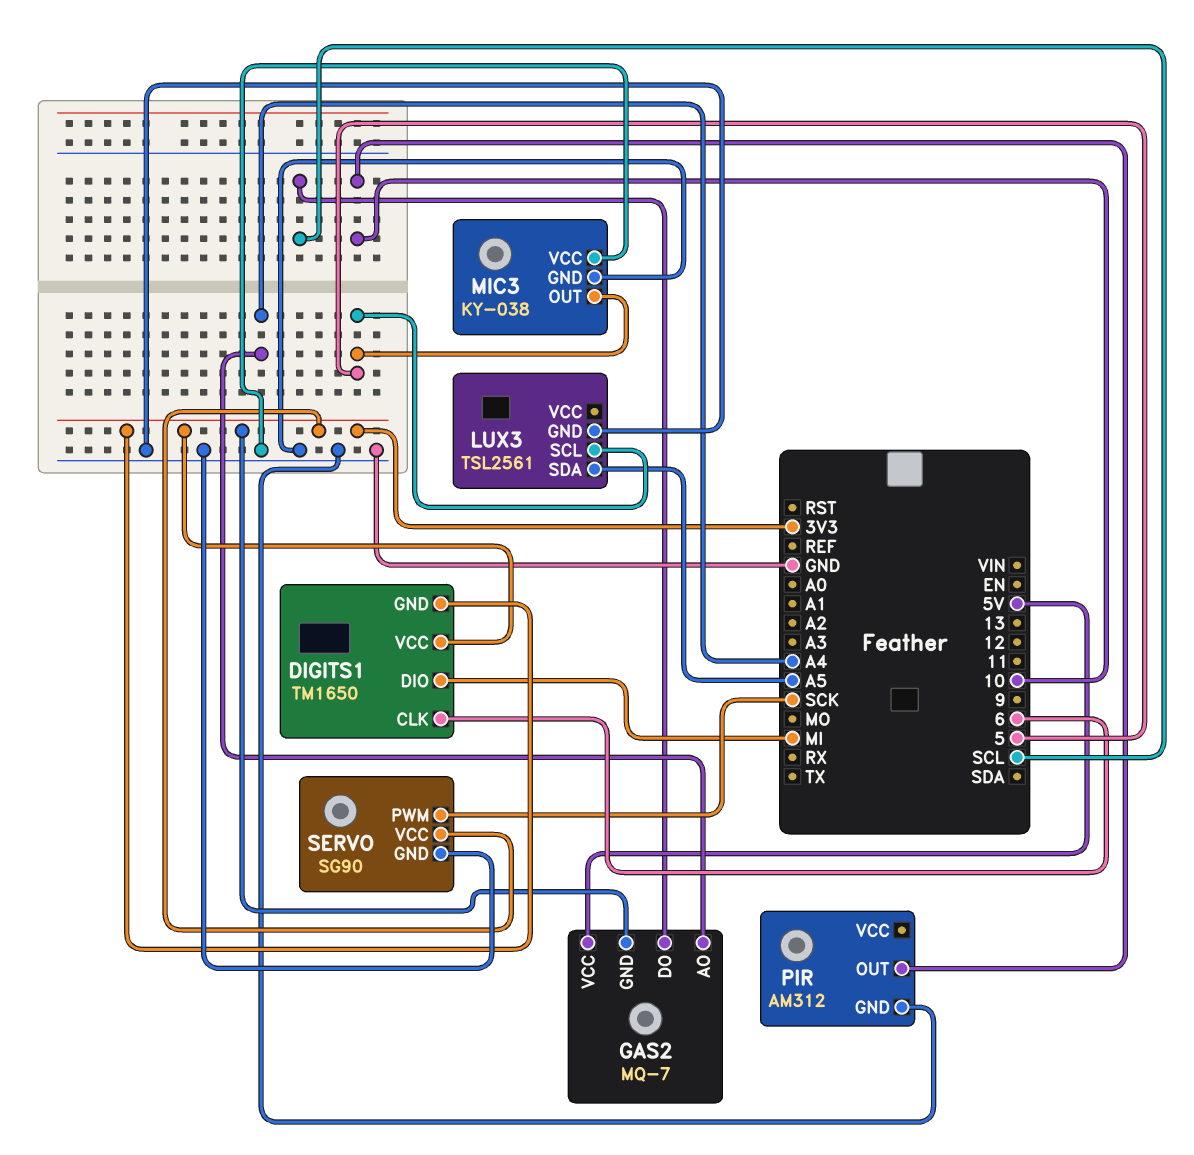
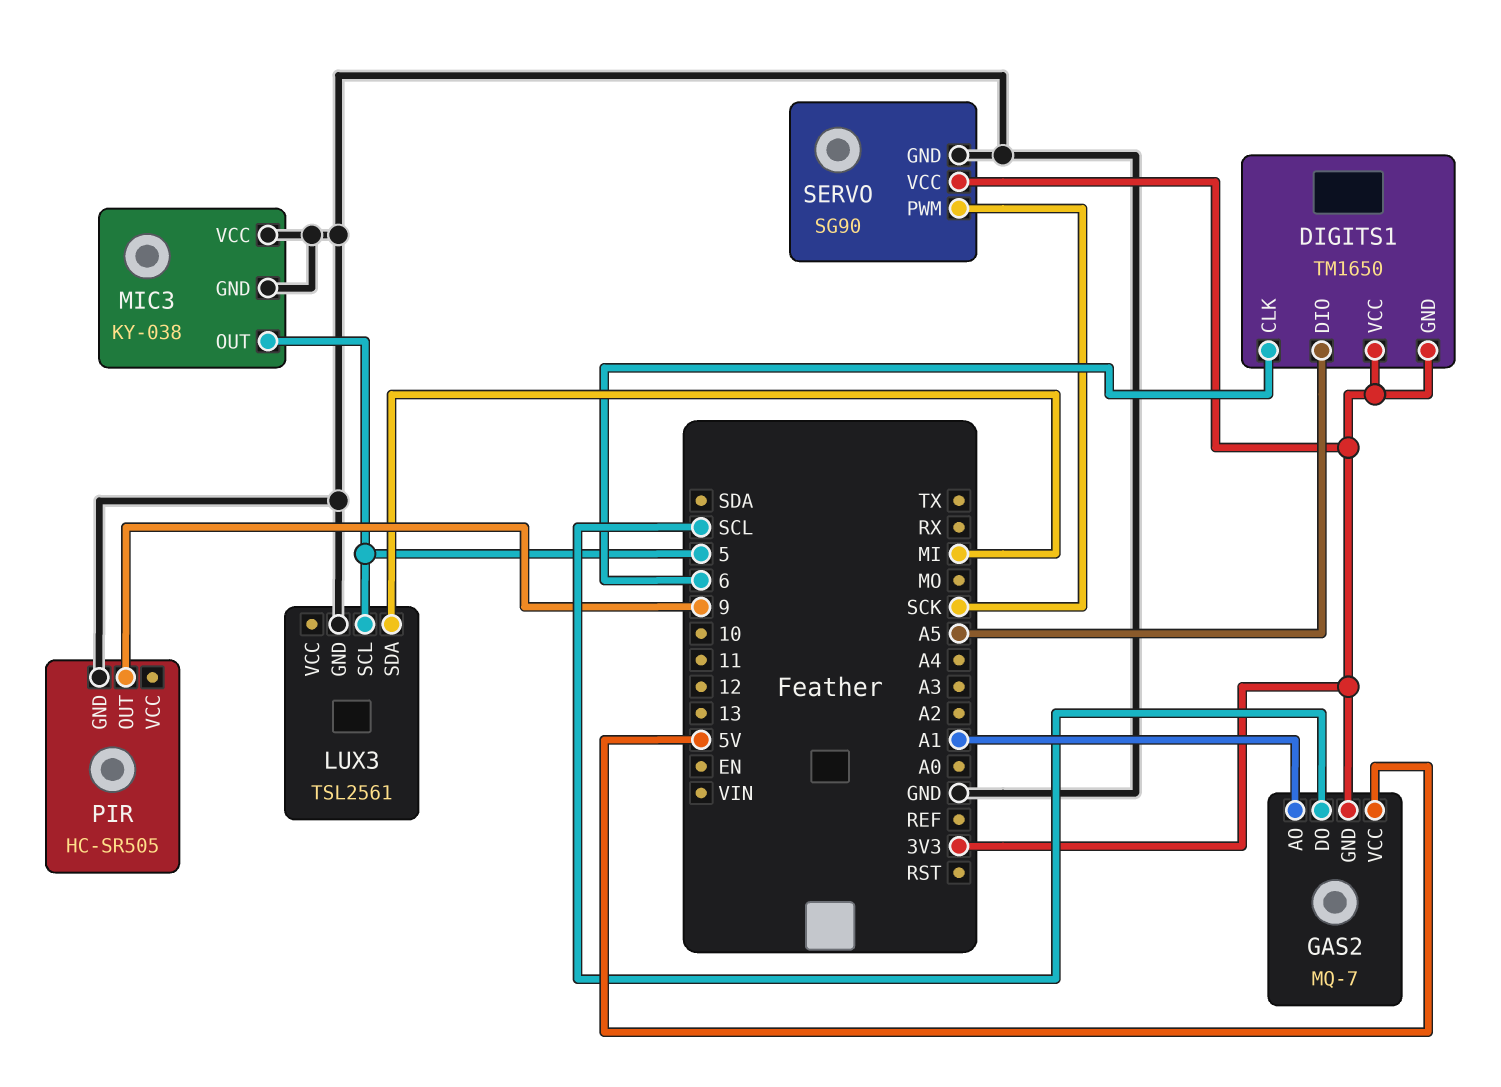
DIGITS1 pin DIO: MI -> A5
GAS2 pin AO: A4 -> A1
LUX3 pin SDA: A5 -> MI
PIR: AM312 -> HC-SR505
PIR pin OUT: 10 -> 9

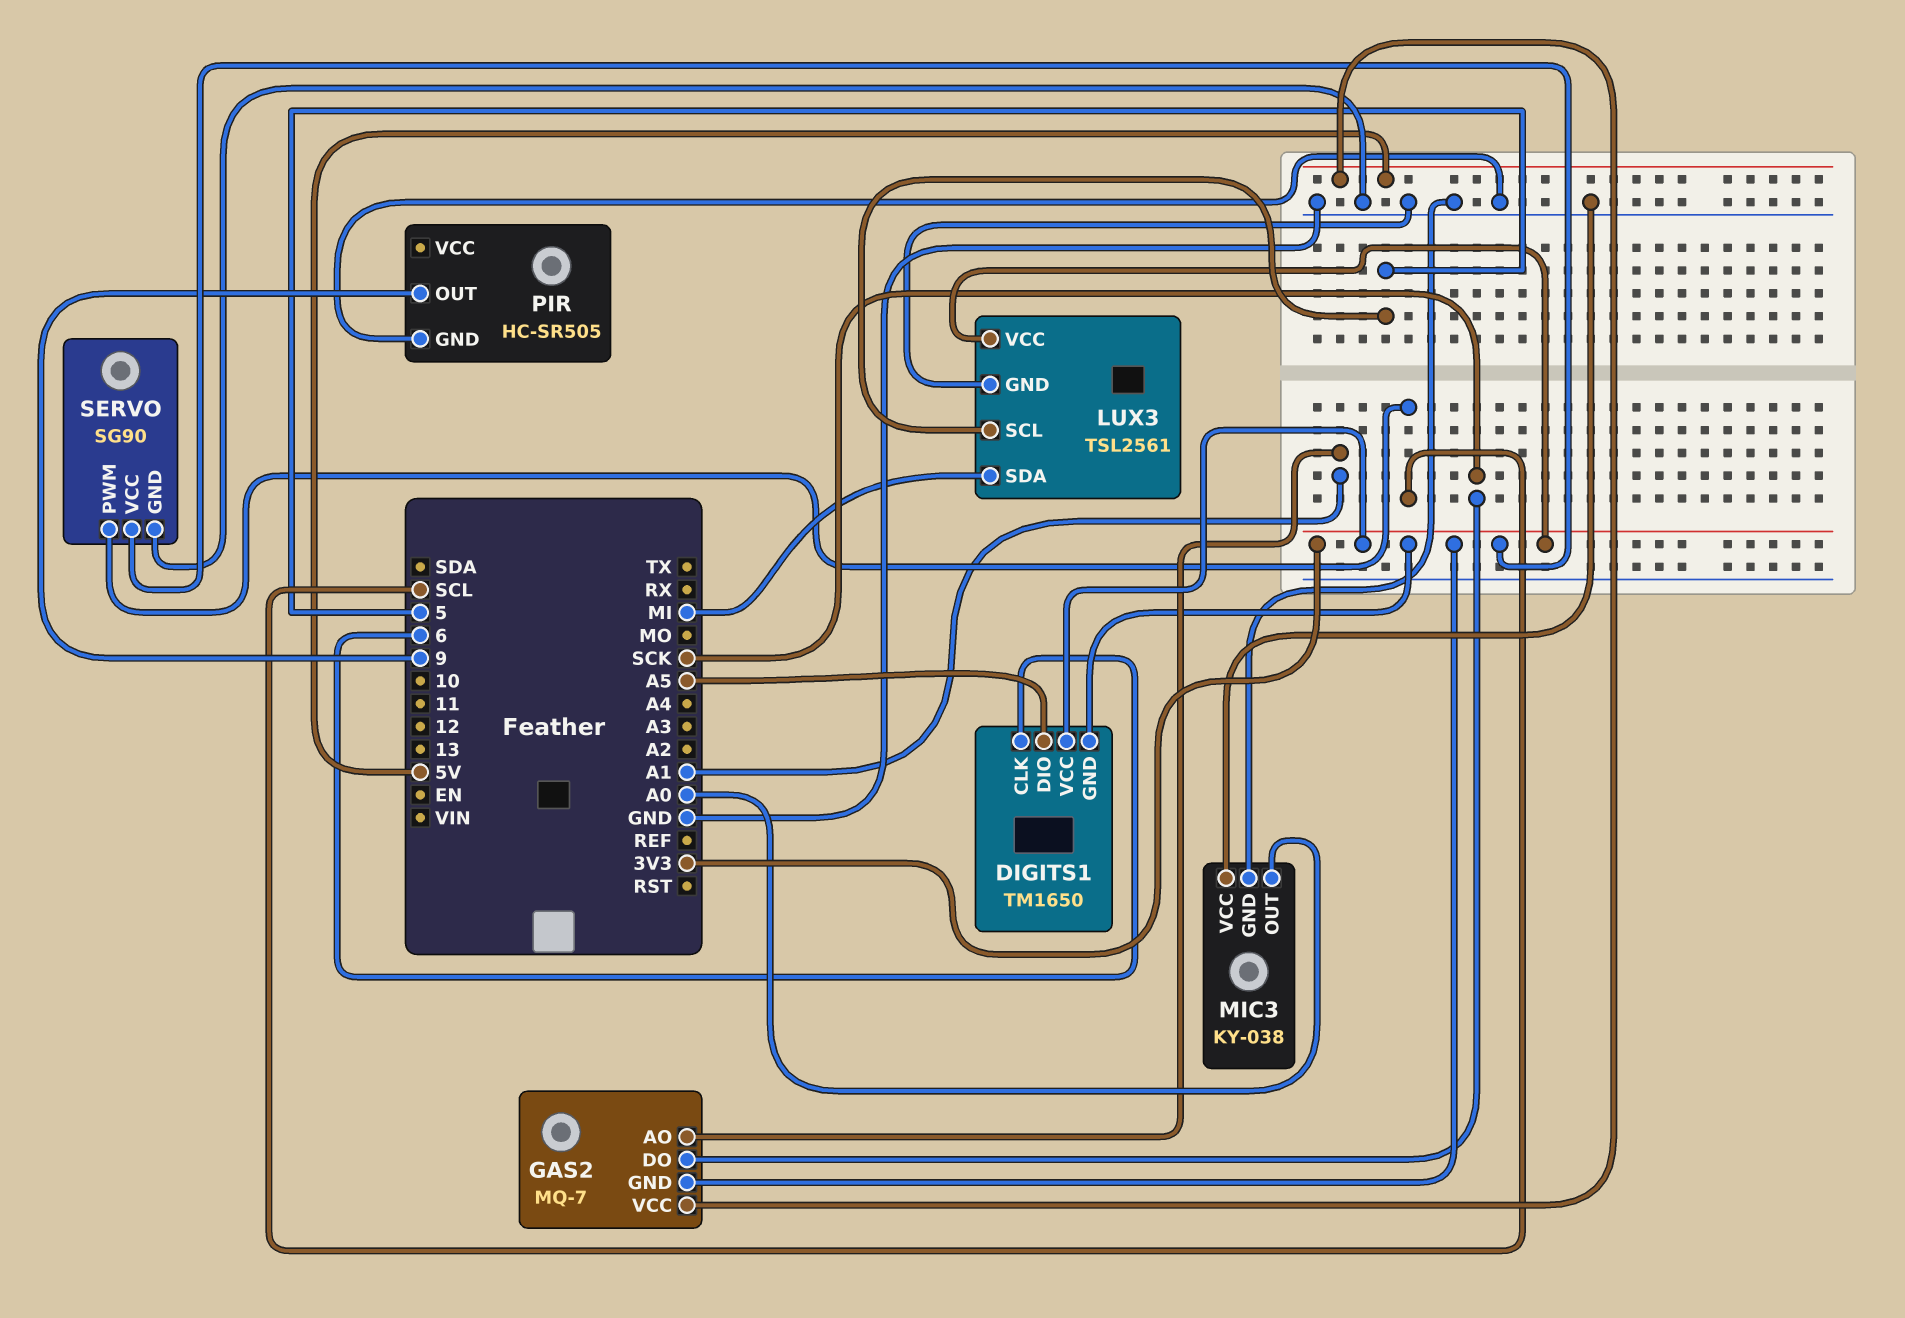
GAS2 pin DO: SCL -> SCK
LUX3 pin VCC: none -> 3V3
MIC3 pin OUT: 5 -> A0
SERVO pin PWM: SCK -> SCL

